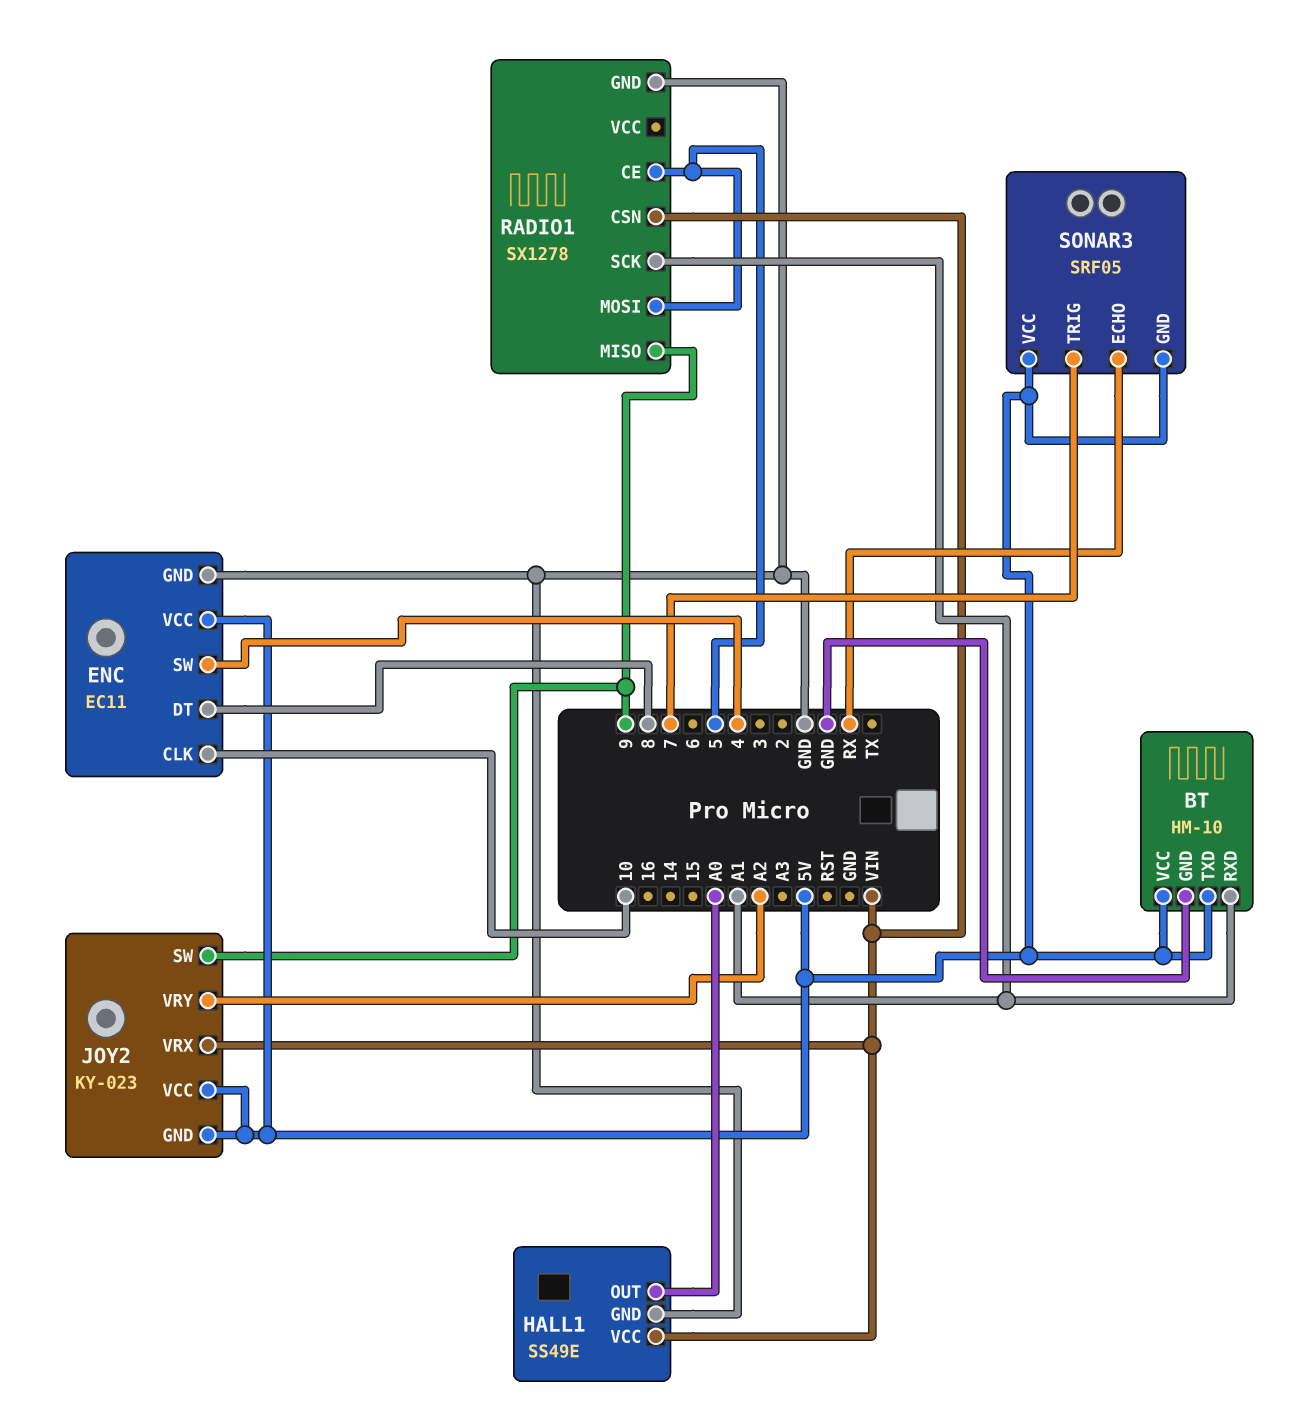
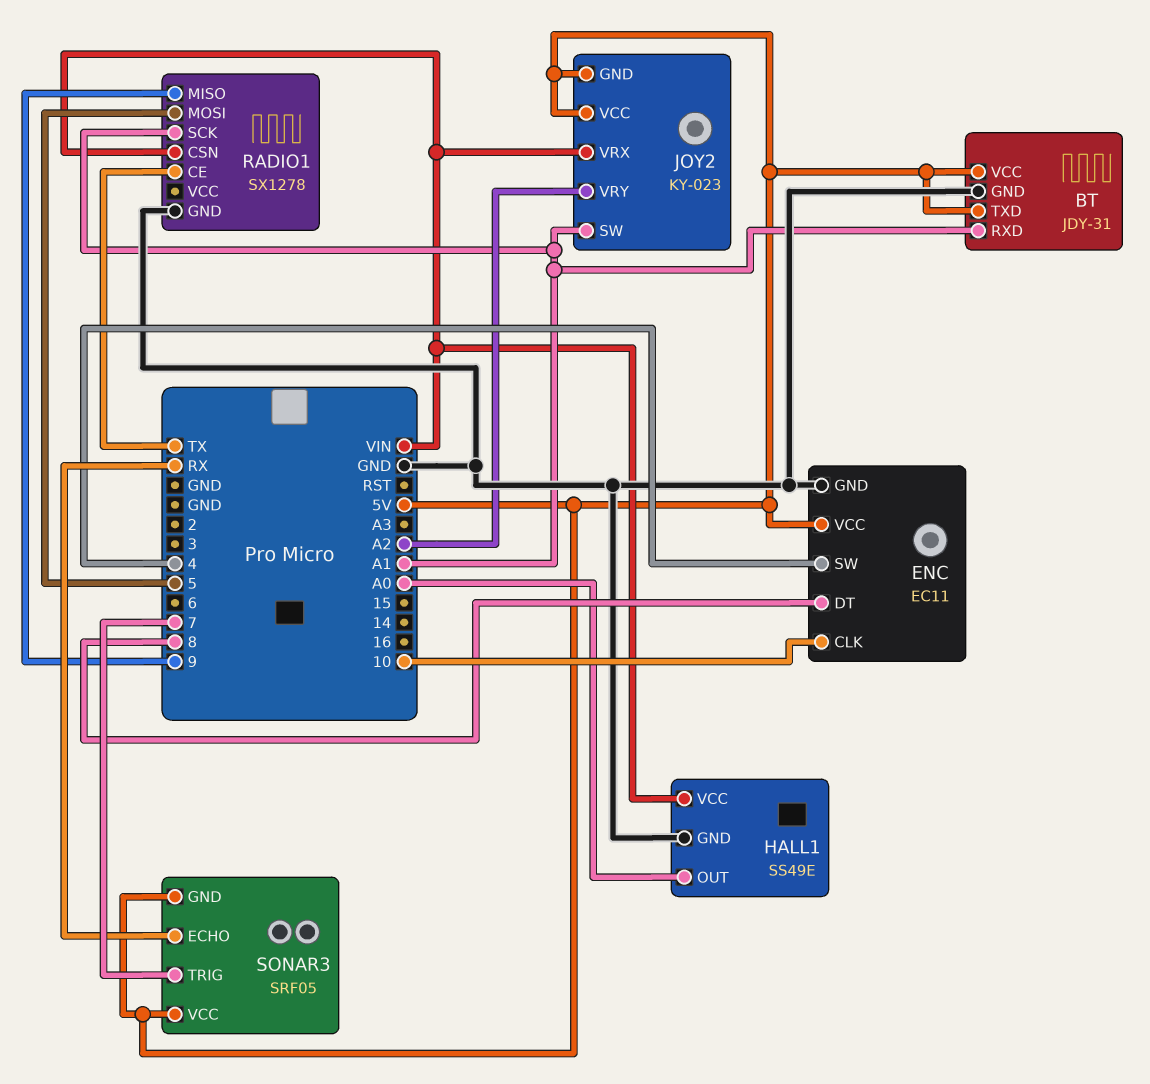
BT: HM-10 -> JDY-31
JOY2 pin SW: 9 -> A1
RADIO1 pin CE: 5 -> TX

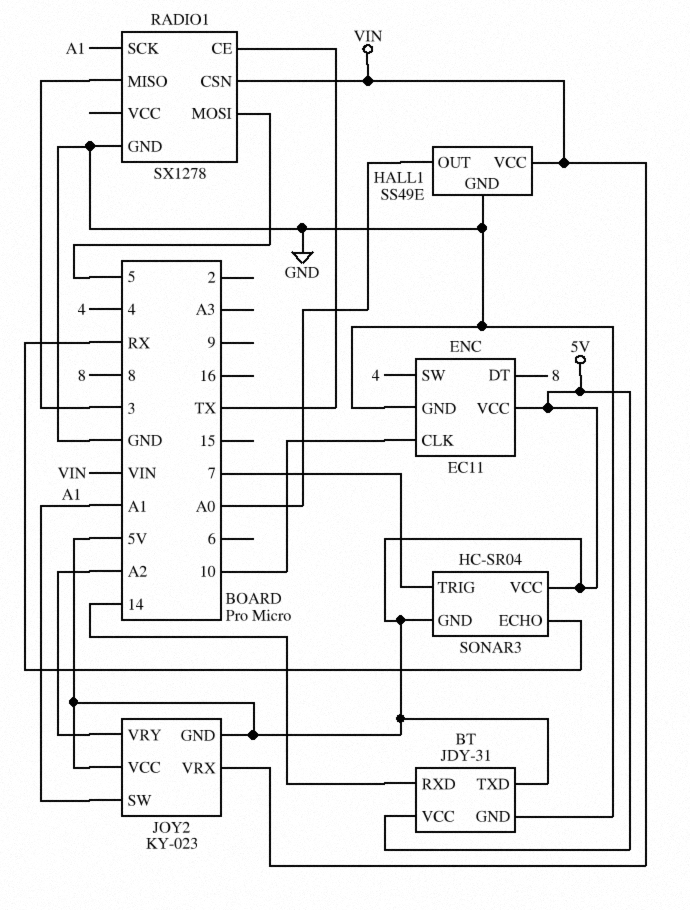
BT pin RXD: A1 -> 14
RADIO1 pin MISO: 9 -> 3
SONAR3: SRF05 -> HC-SR04

